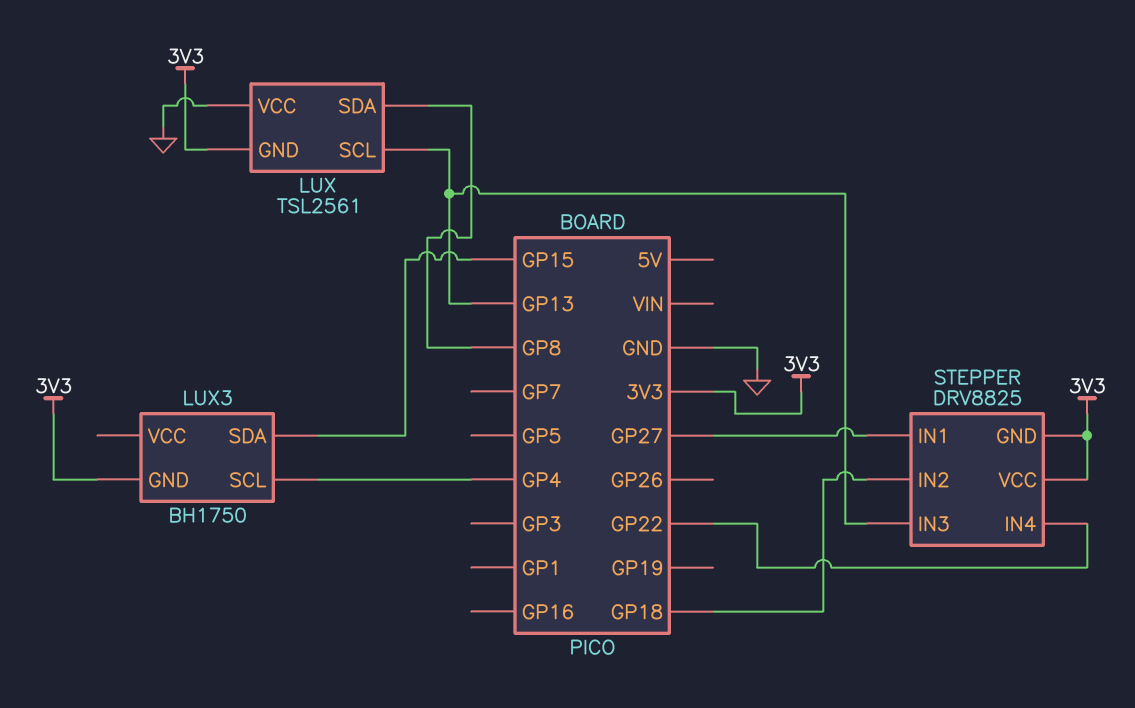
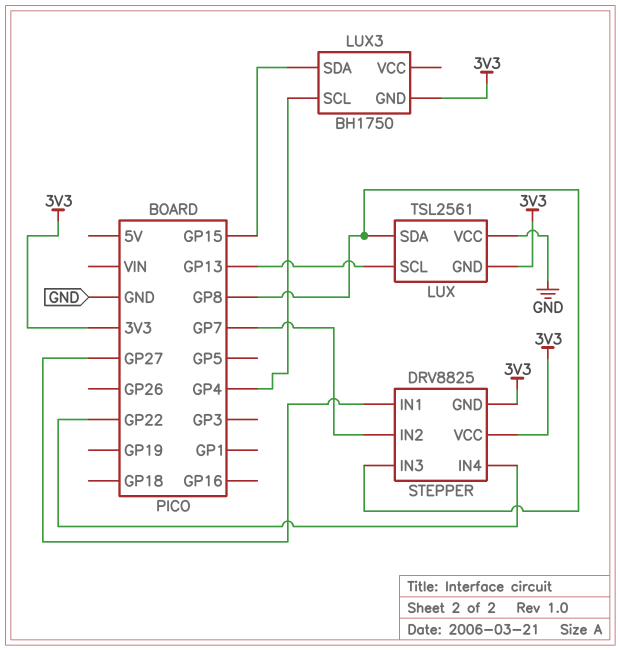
STEPPER pin IN2: GP18 -> GP7
STEPPER pin IN3: GP13 -> GP8

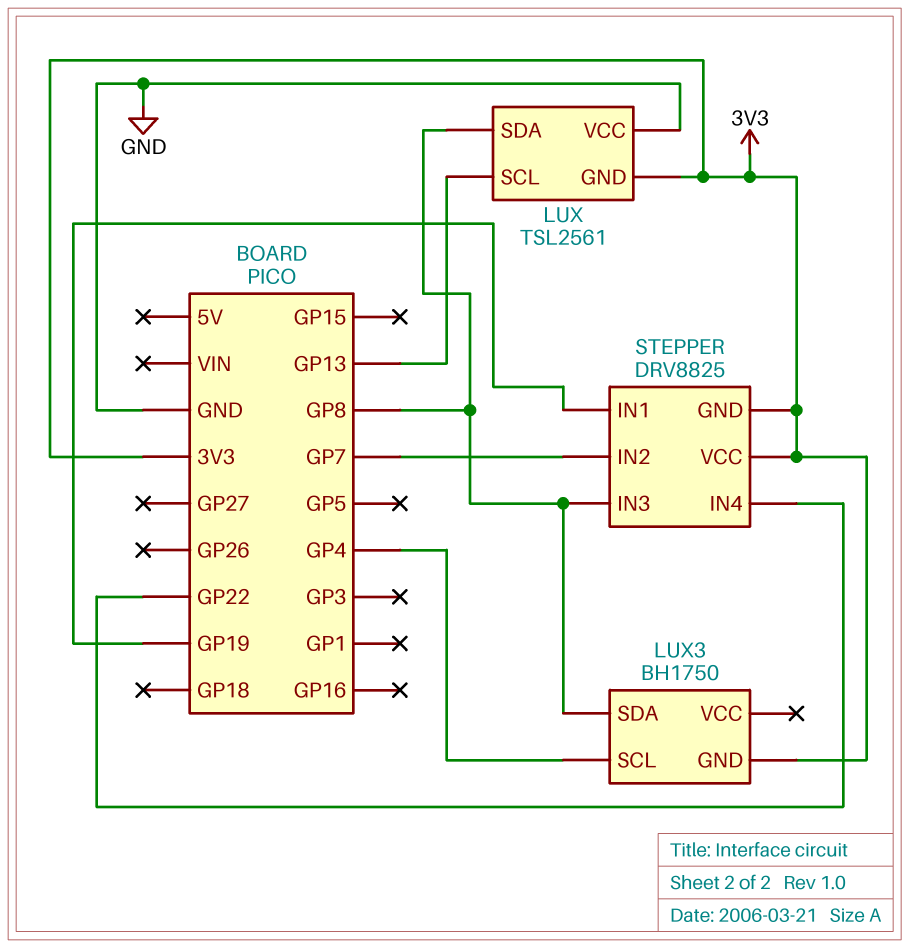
LUX3 pin SDA: GP15 -> GP8
STEPPER pin IN1: GP27 -> GP19

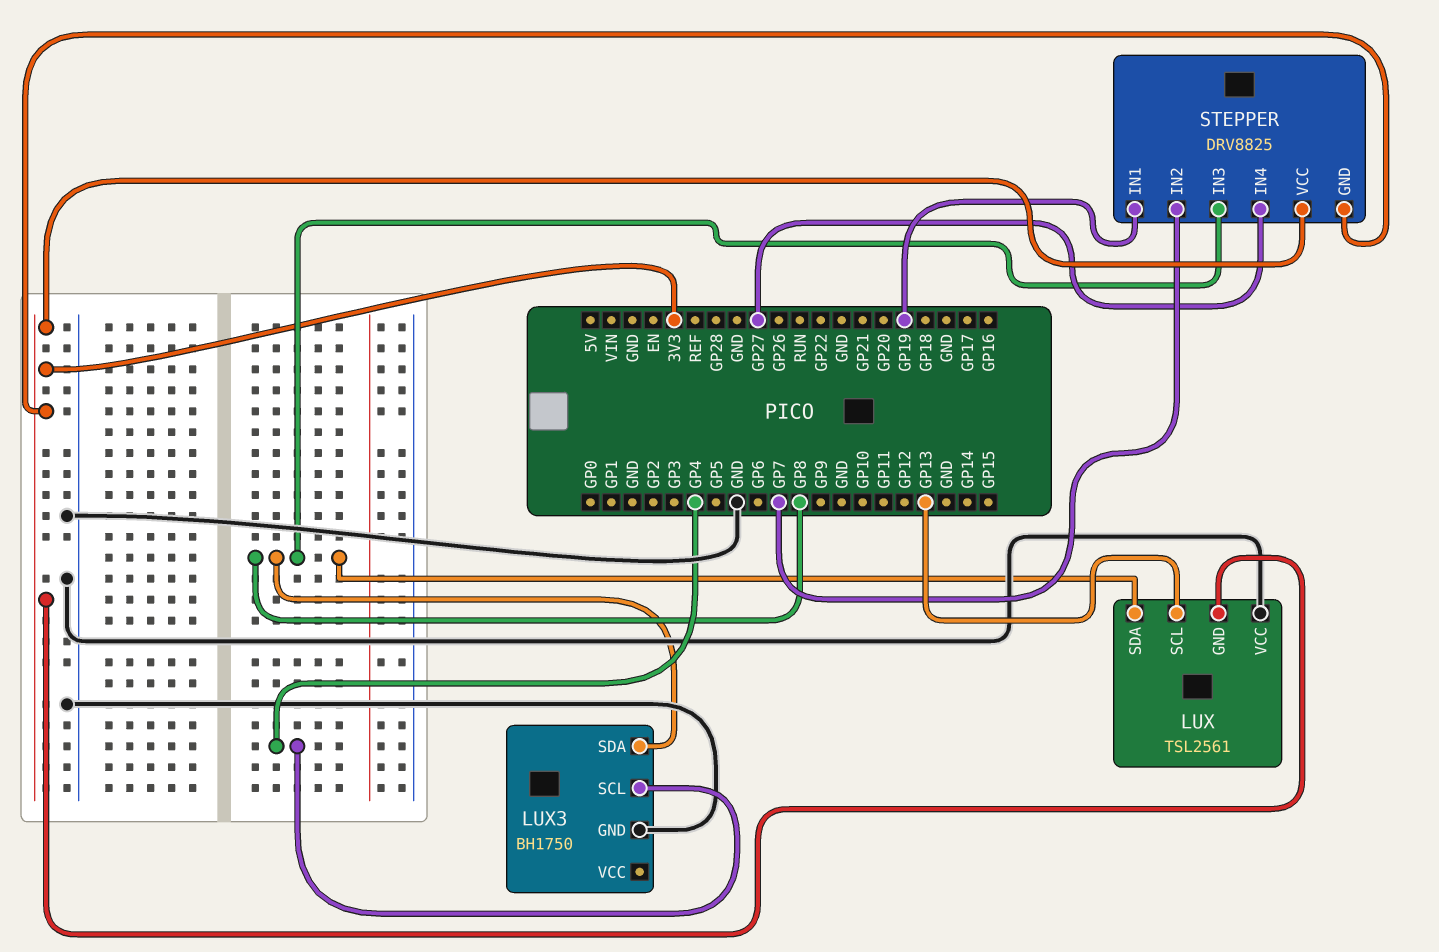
LUX3 pin GND: 3V3 -> GND
STEPPER pin IN4: GP22 -> GP27

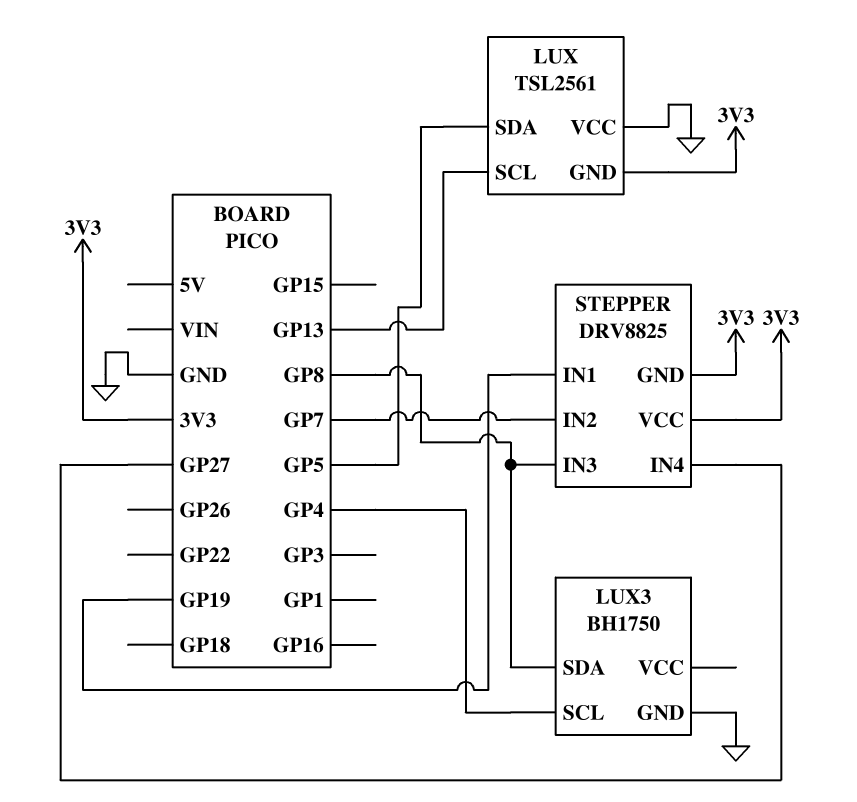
LUX pin SDA: GP8 -> GP5

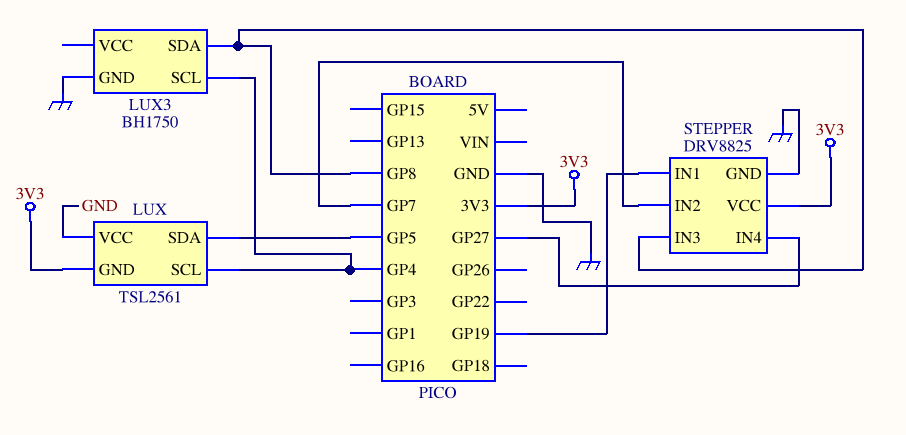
LUX pin SCL: GP13 -> GP4
STEPPER pin GND: 3V3 -> GND

